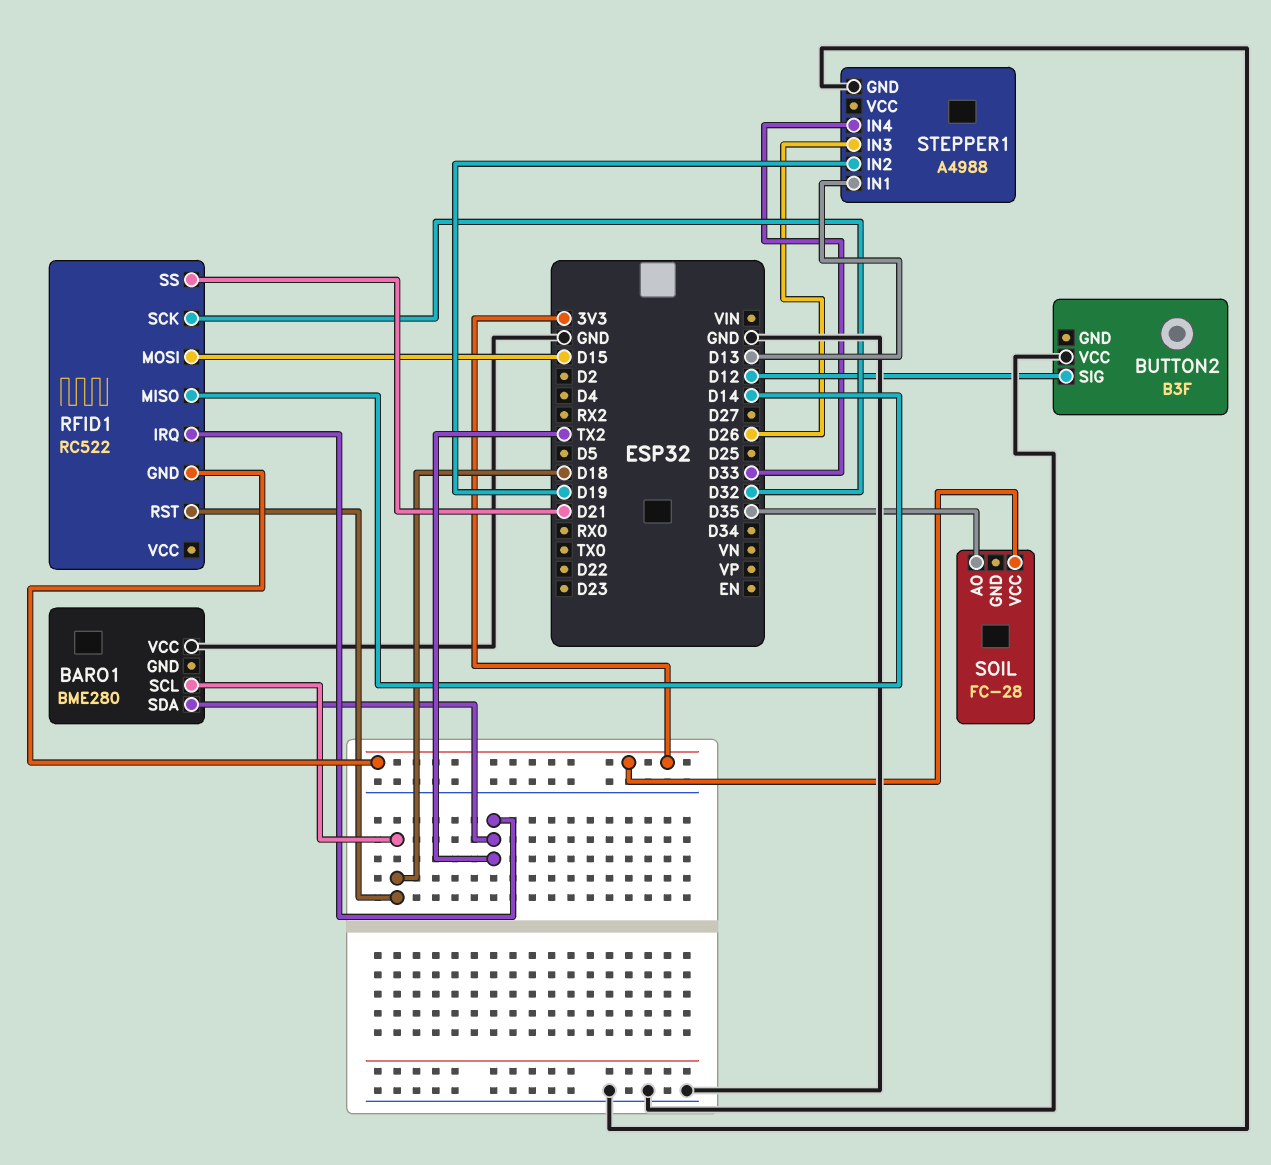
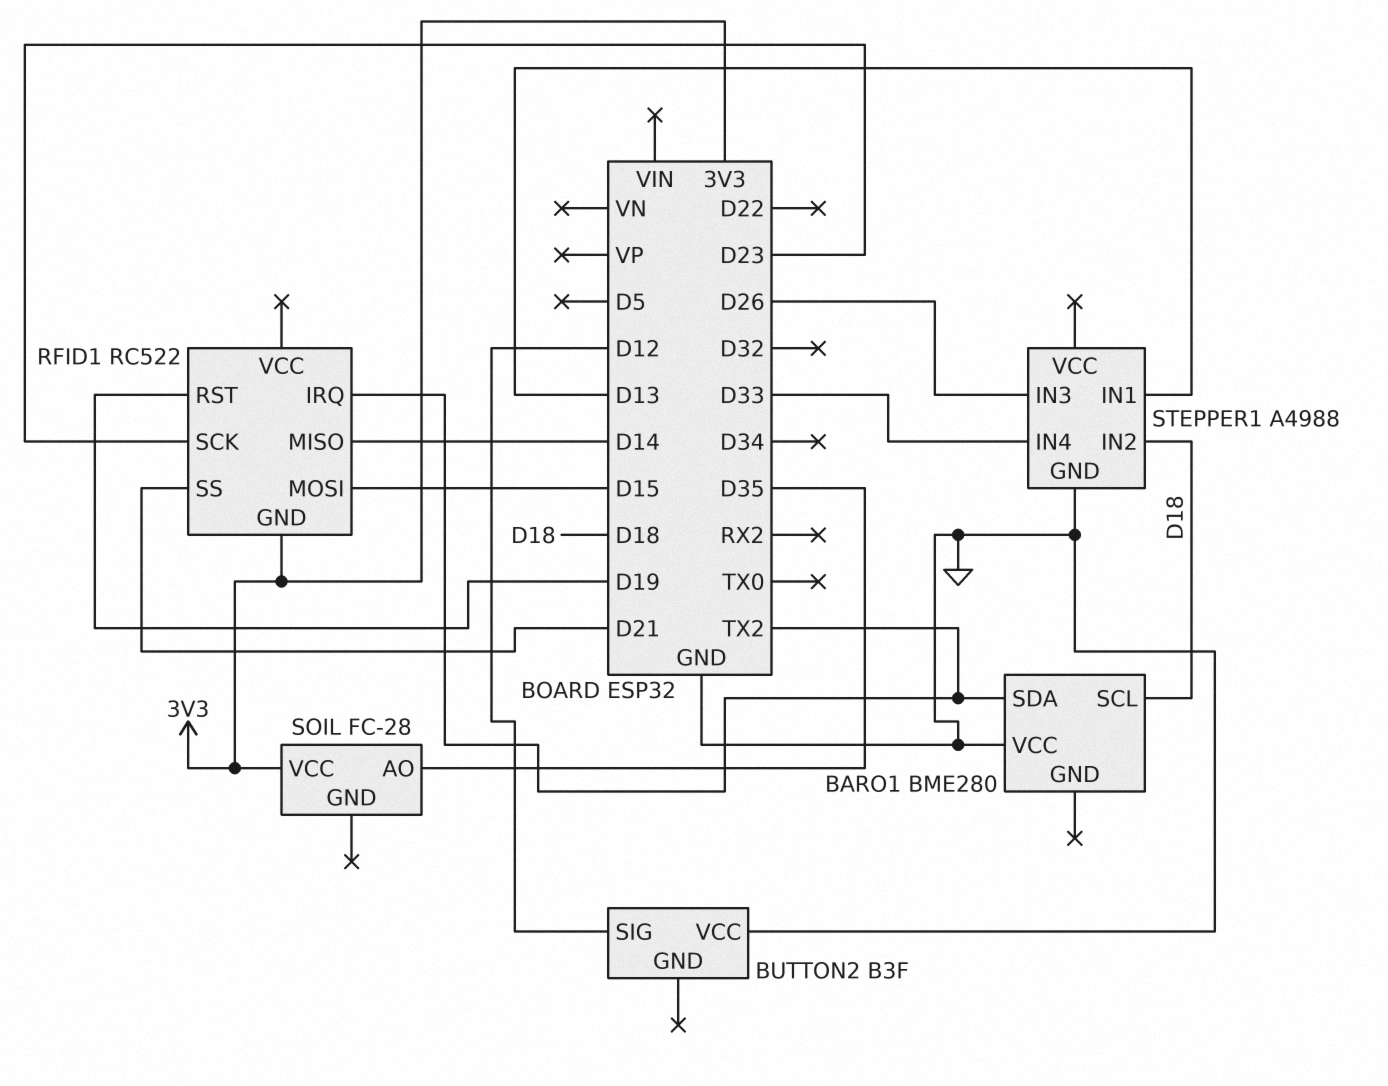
RFID1 pin RST: D18 -> D19
RFID1 pin SCK: D32 -> D23
STEPPER1 pin IN2: D19 -> D18

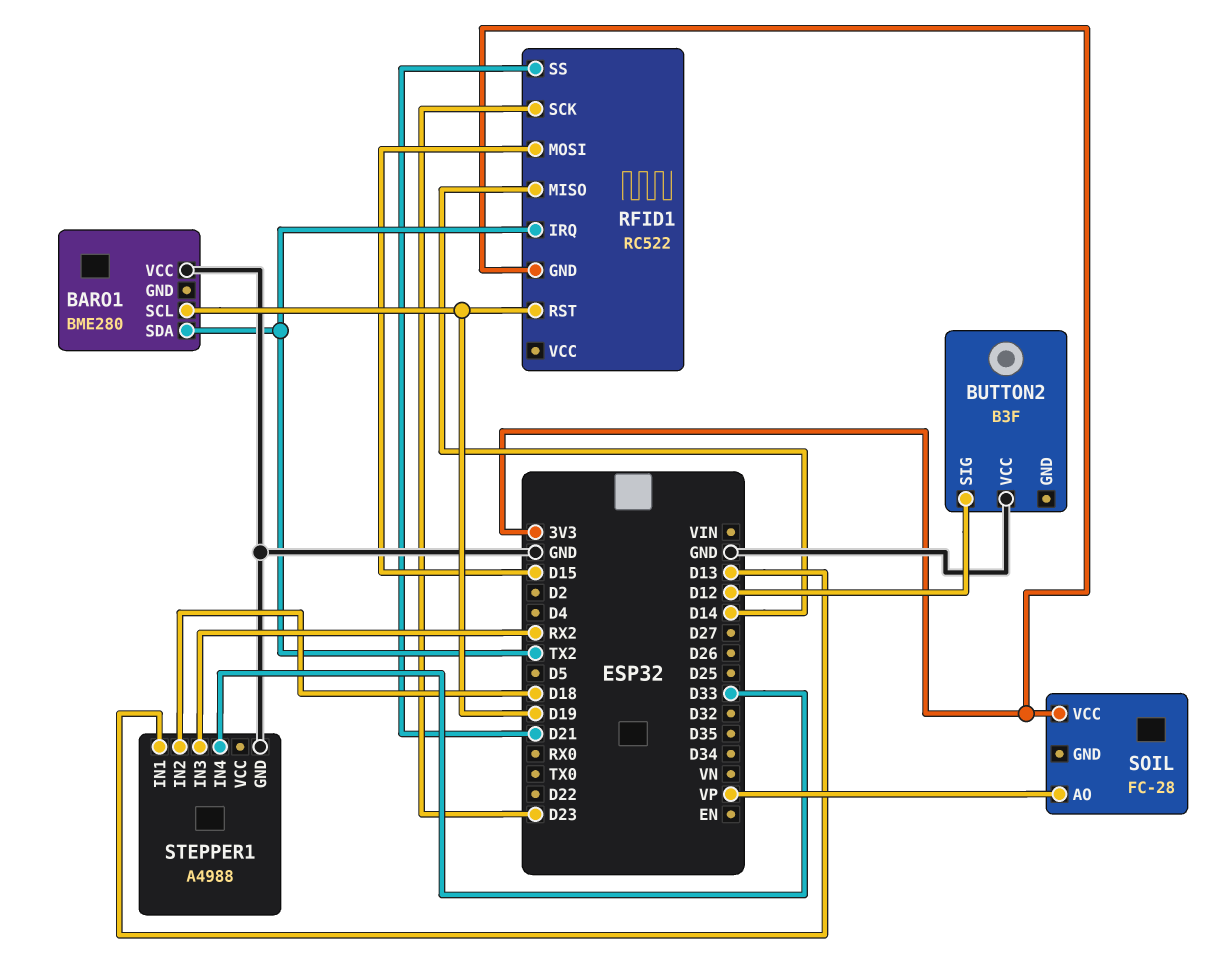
BARO1 pin SCL: D18 -> D19
SOIL pin AO: D35 -> VP
STEPPER1 pin IN3: D26 -> RX2

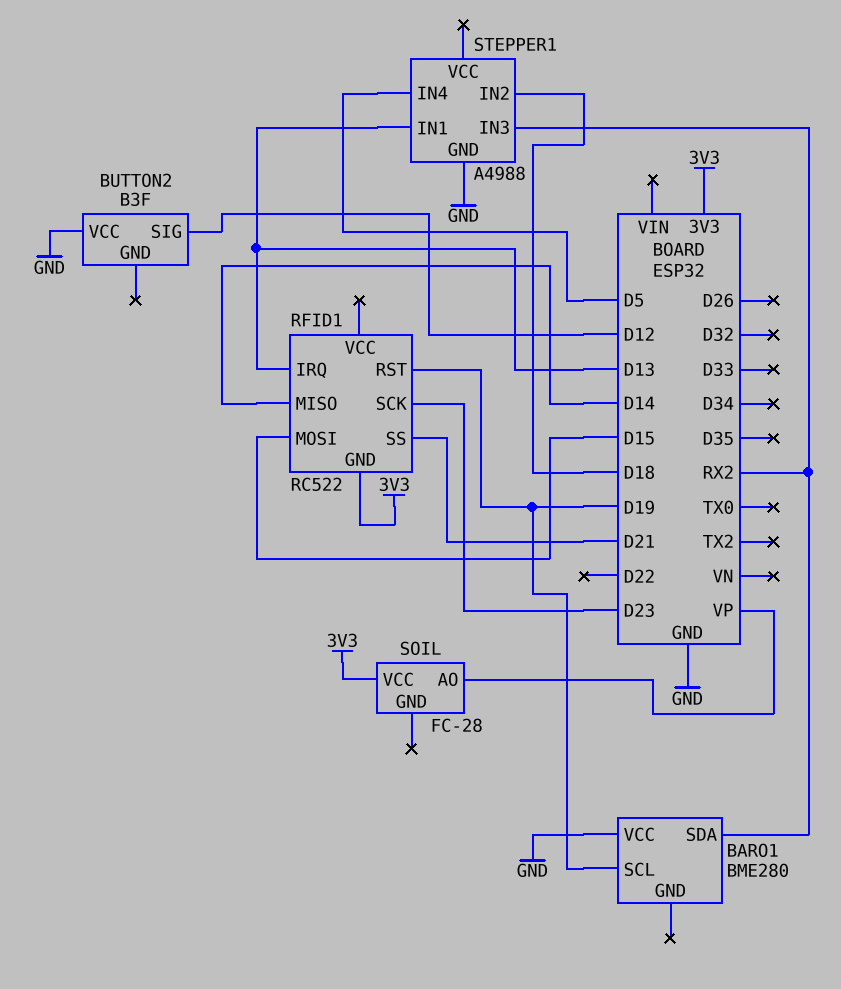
BARO1 pin SDA: TX2 -> RX2
RFID1 pin IRQ: TX2 -> D13
STEPPER1 pin IN4: D33 -> D5

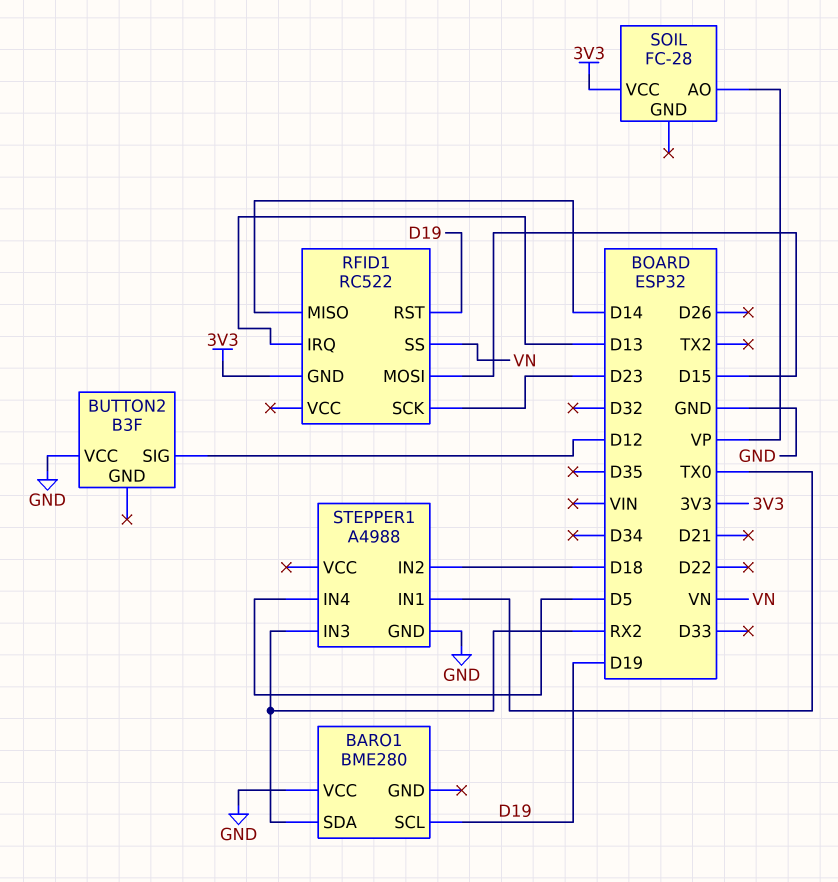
RFID1 pin SS: D21 -> VN
STEPPER1 pin IN1: D13 -> TX0

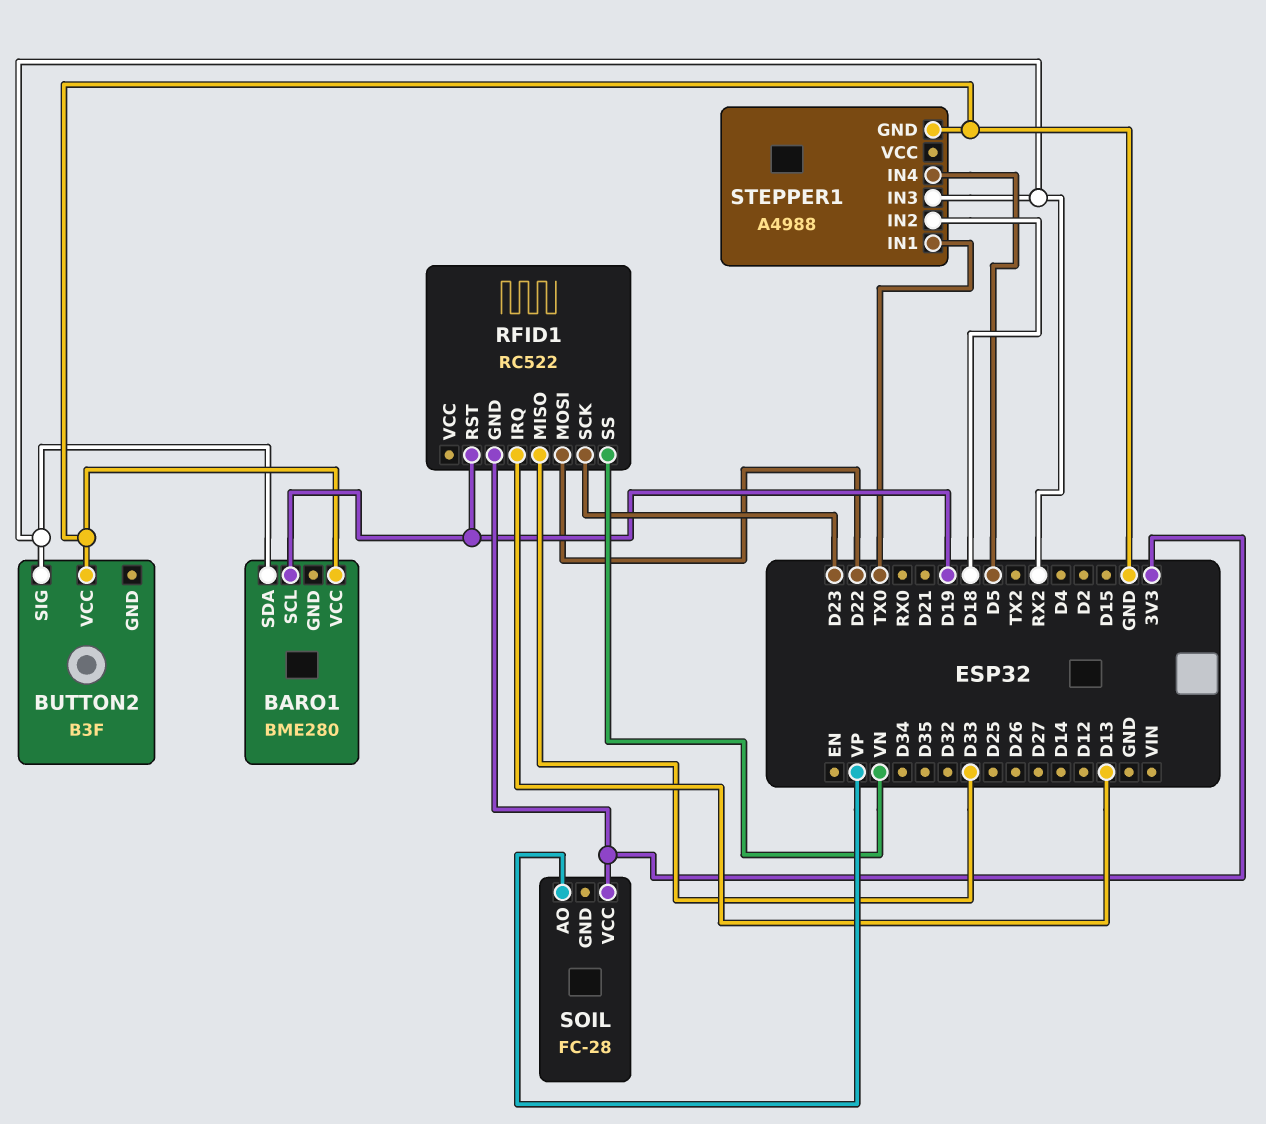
BUTTON2 pin SIG: D12 -> RX2
RFID1 pin MISO: D14 -> D33
RFID1 pin MOSI: D15 -> D22

